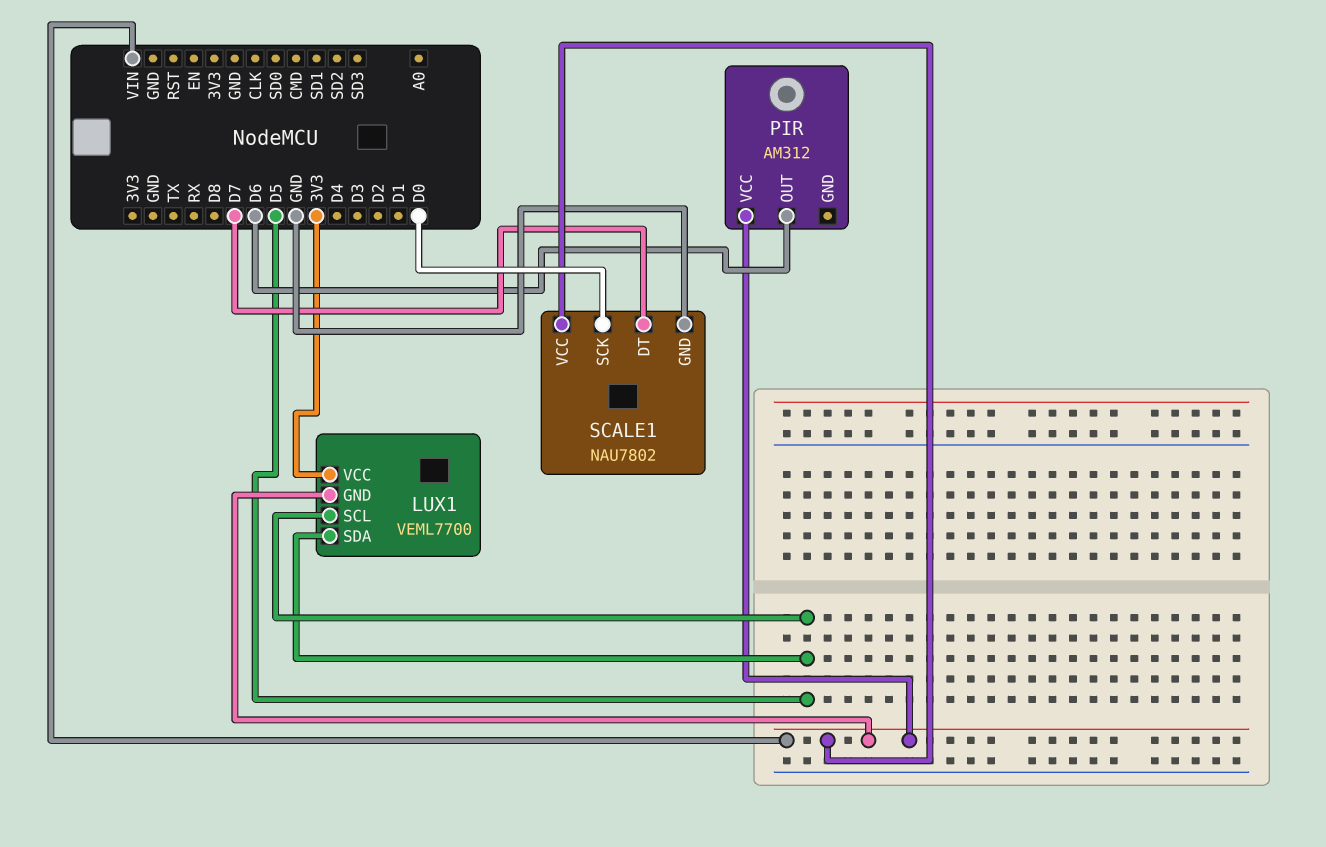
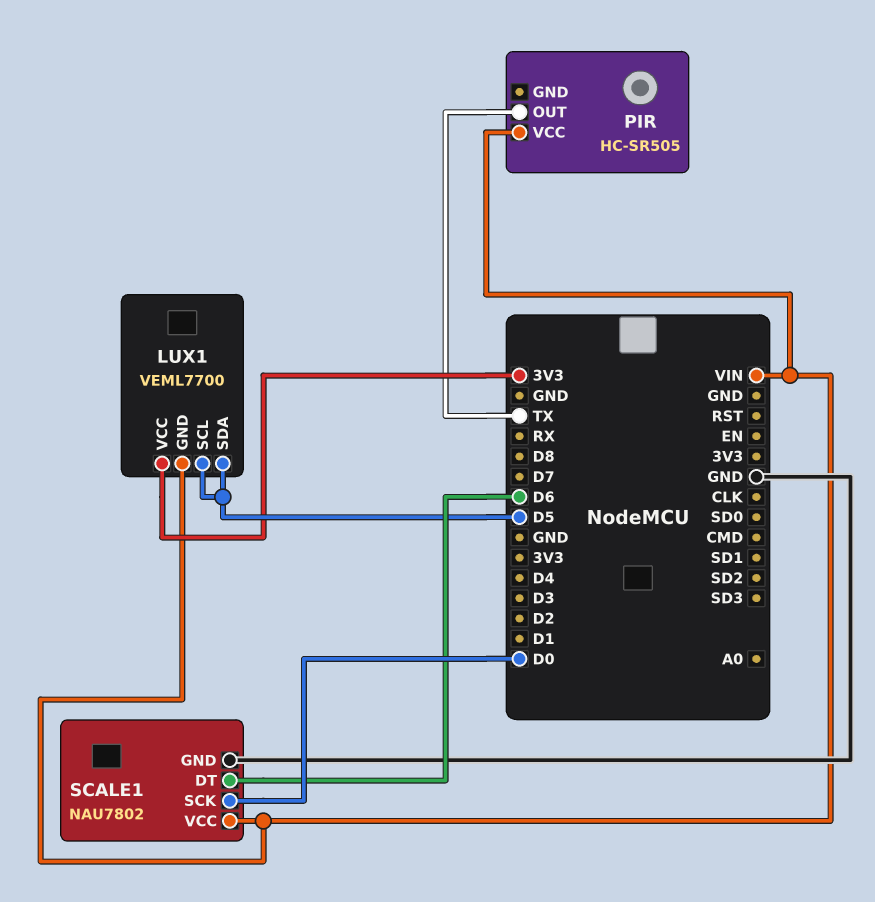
PIR: AM312 -> HC-SR505
PIR pin OUT: D6 -> TX
SCALE1 pin DT: D7 -> D6

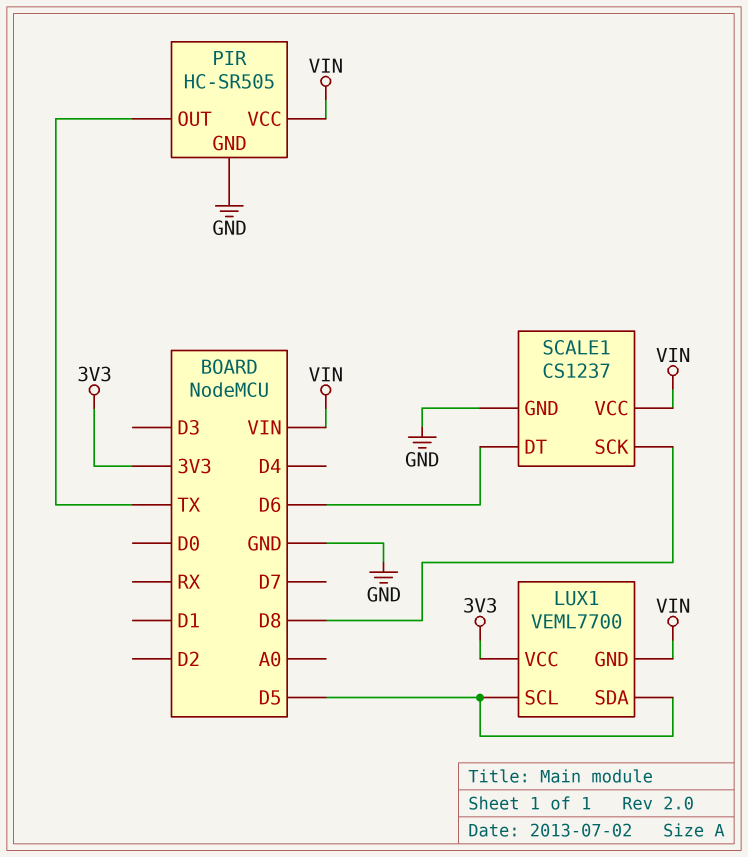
PIR pin GND: none -> GND
SCALE1: NAU7802 -> CS1237
SCALE1 pin SCK: D0 -> D8

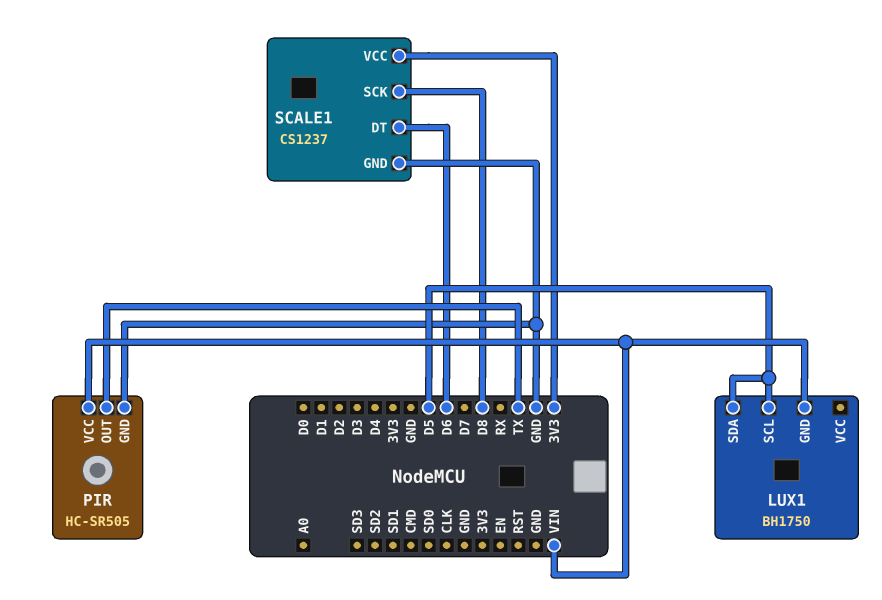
LUX1: VEML7700 -> BH1750
LUX1 pin VCC: 3V3 -> none
SCALE1 pin VCC: VIN -> 3V3

